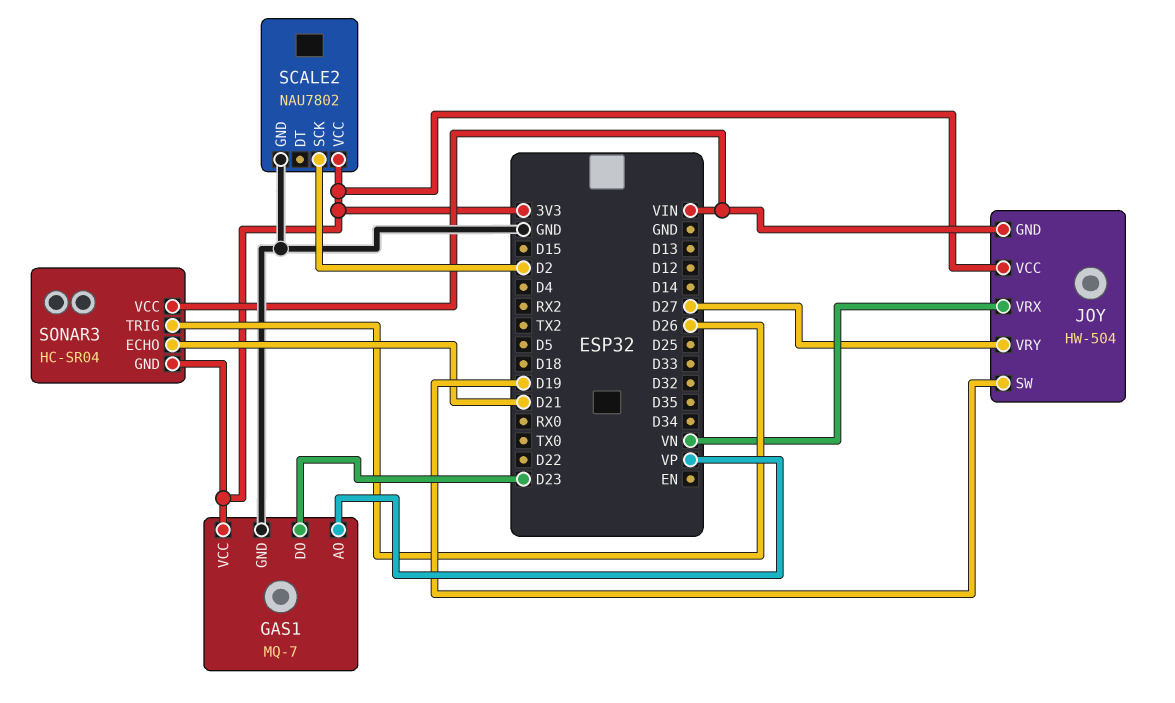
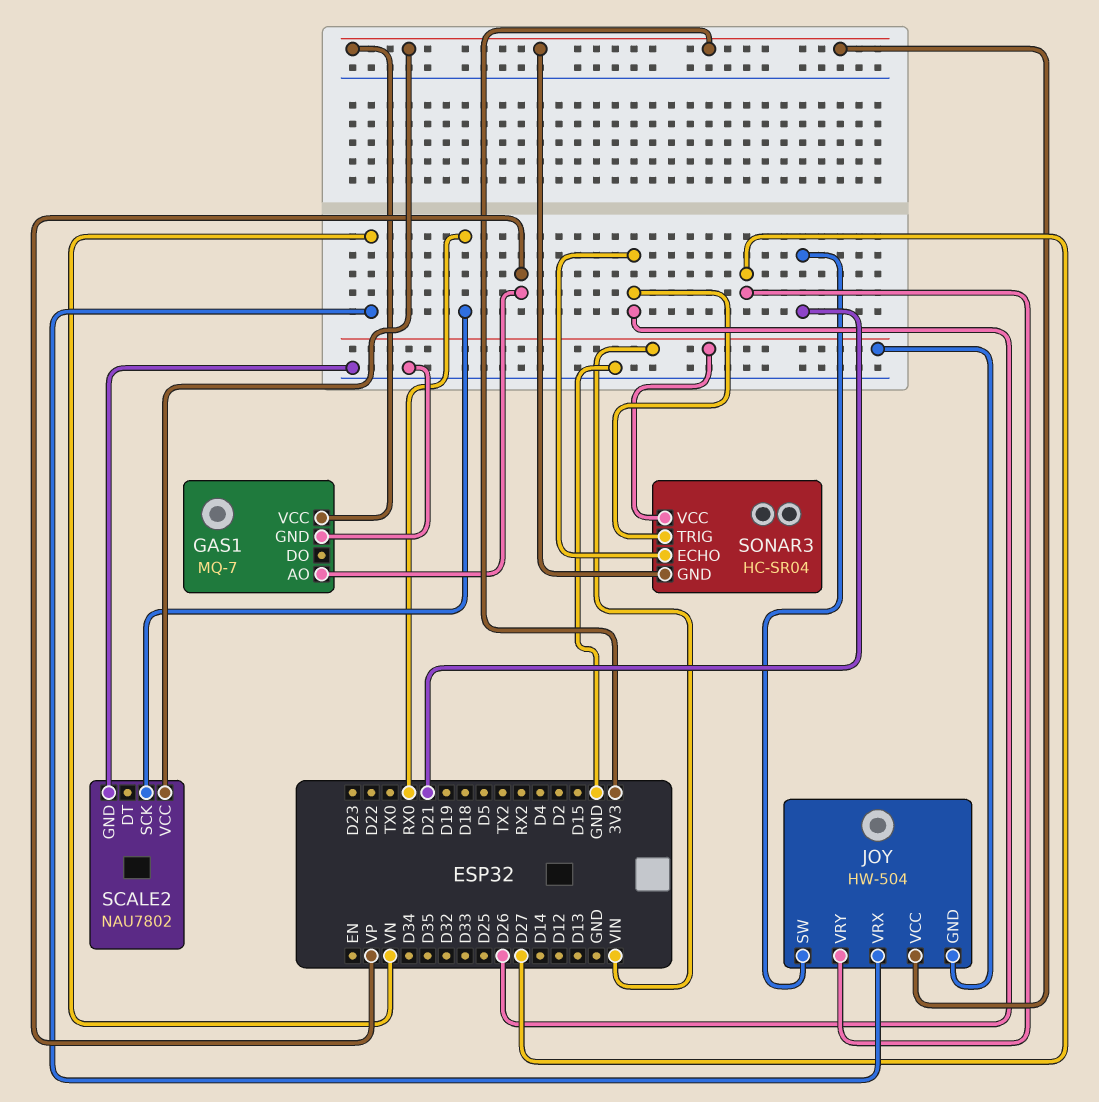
GAS1 pin DO: D23 -> none
JOY pin SW: D19 -> D21
SCALE2 pin SCK: D2 -> RX0
SONAR3 pin ECHO: D21 -> D26

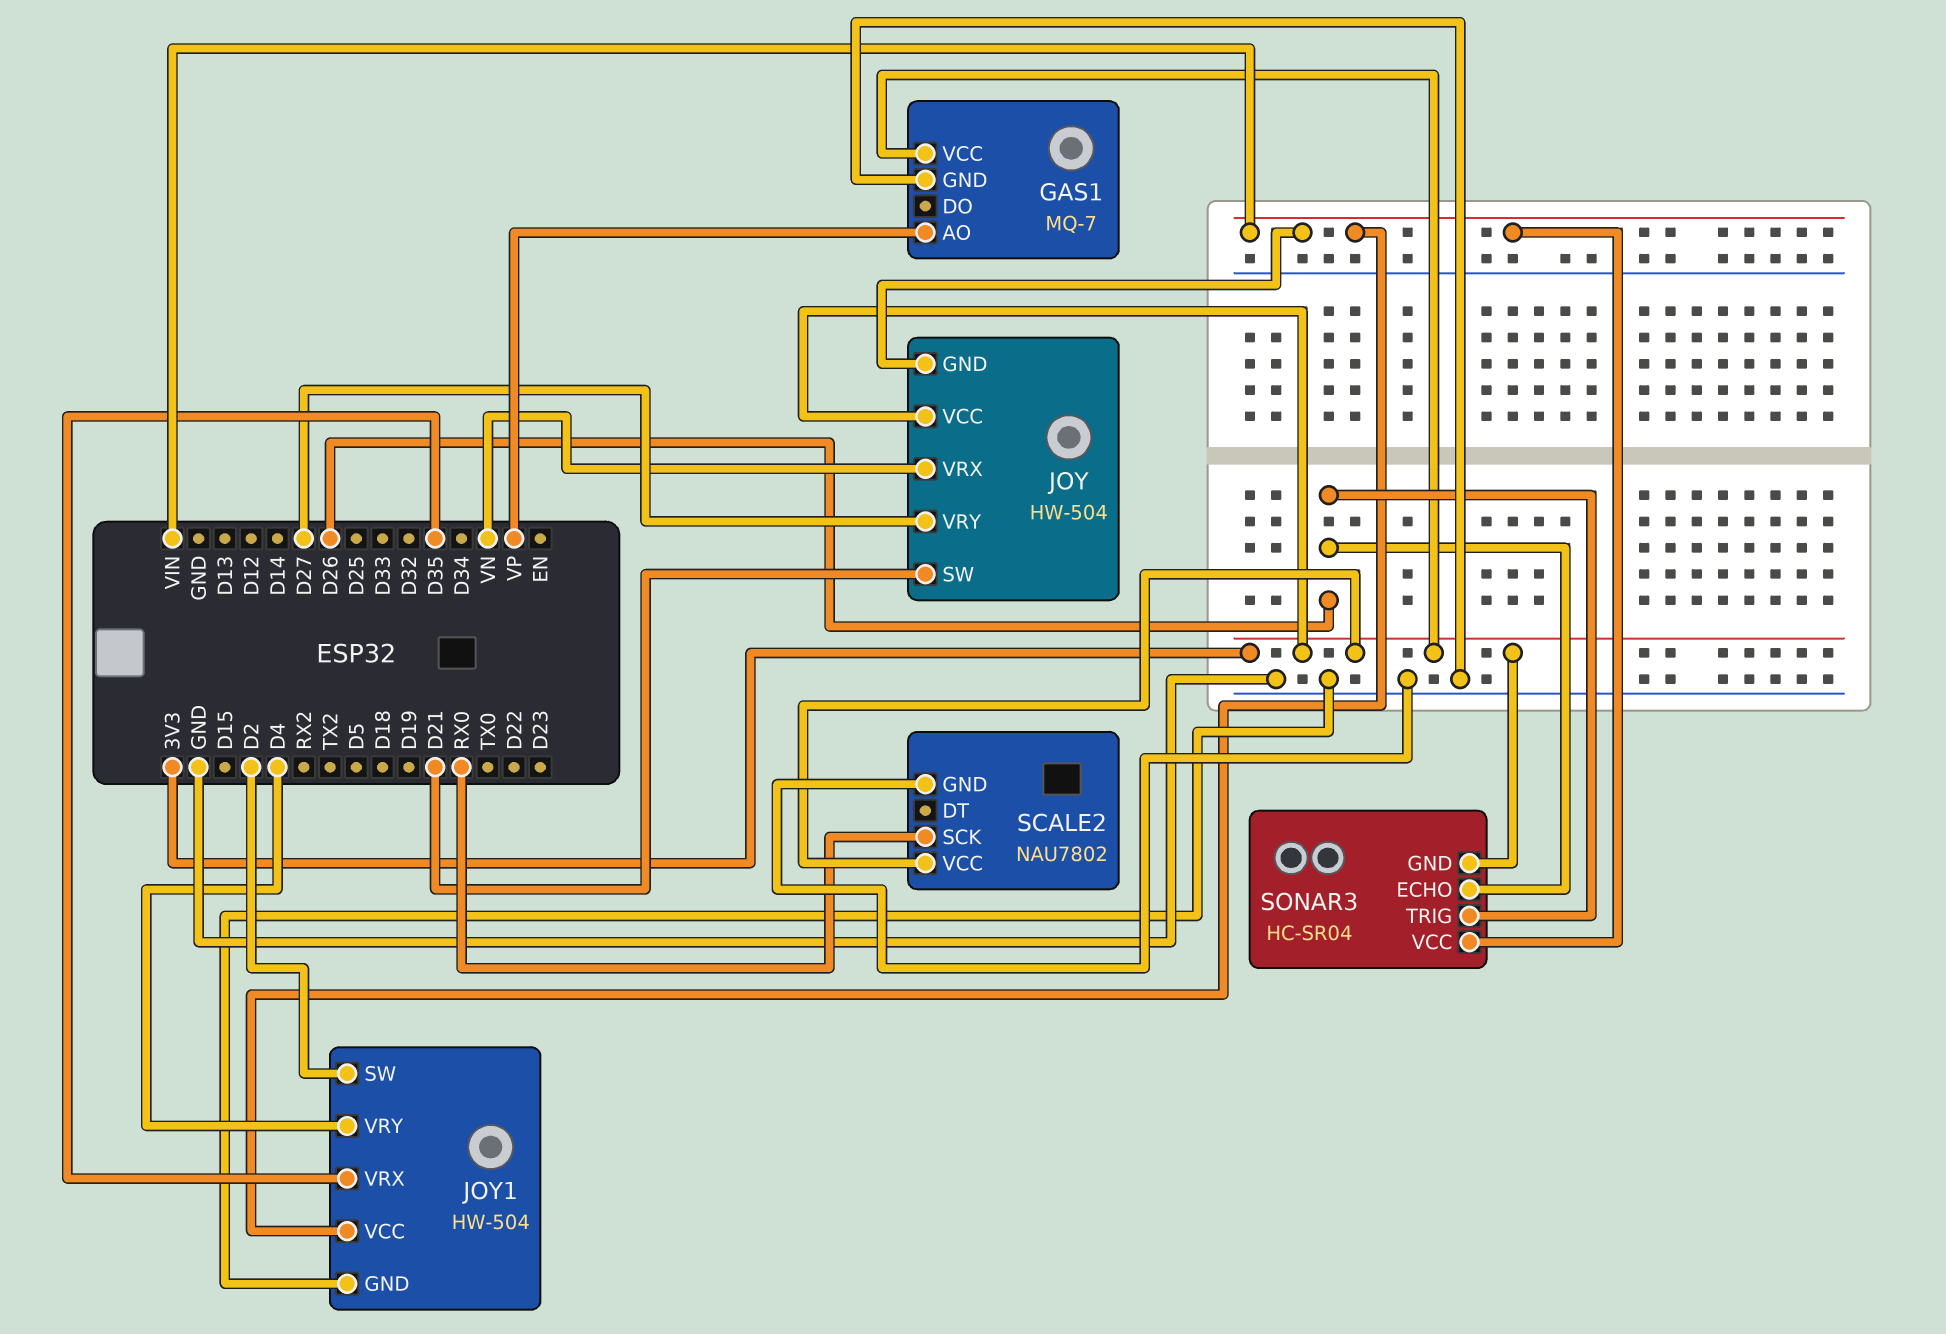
JOY1: none -> HW-504
JOY1 pin GND: none -> GND
JOY1 pin SW: none -> D2
JOY1 pin VCC: none -> VIN
JOY1 pin VRX: none -> D35
JOY1 pin VRY: none -> D4

